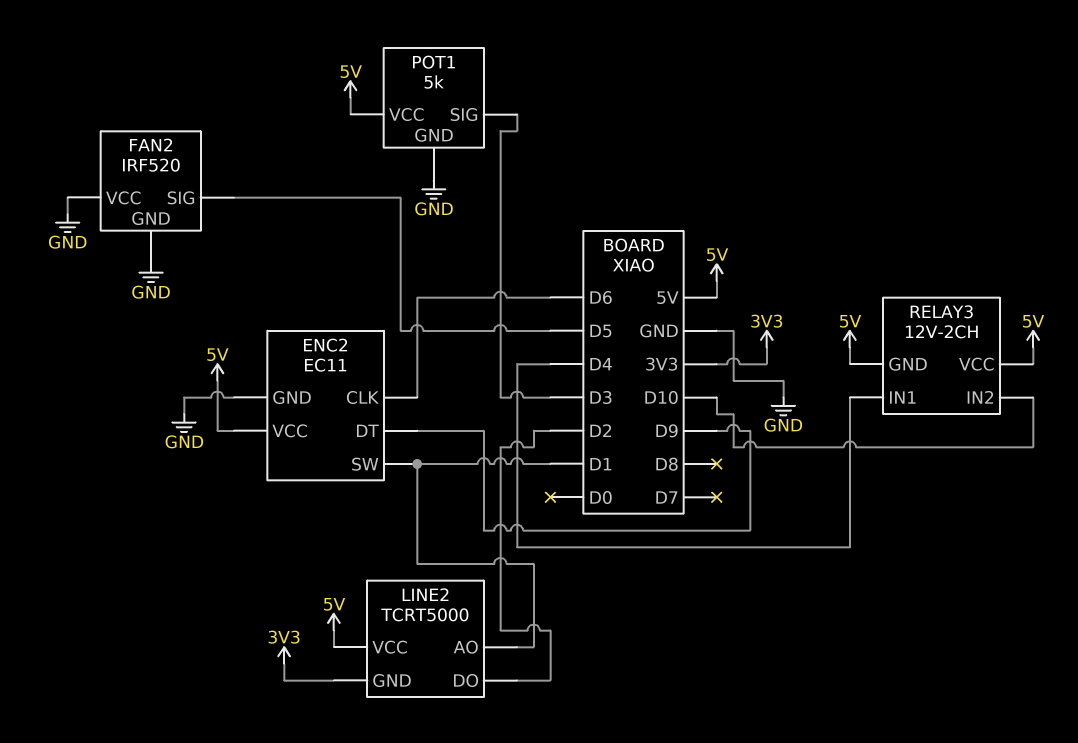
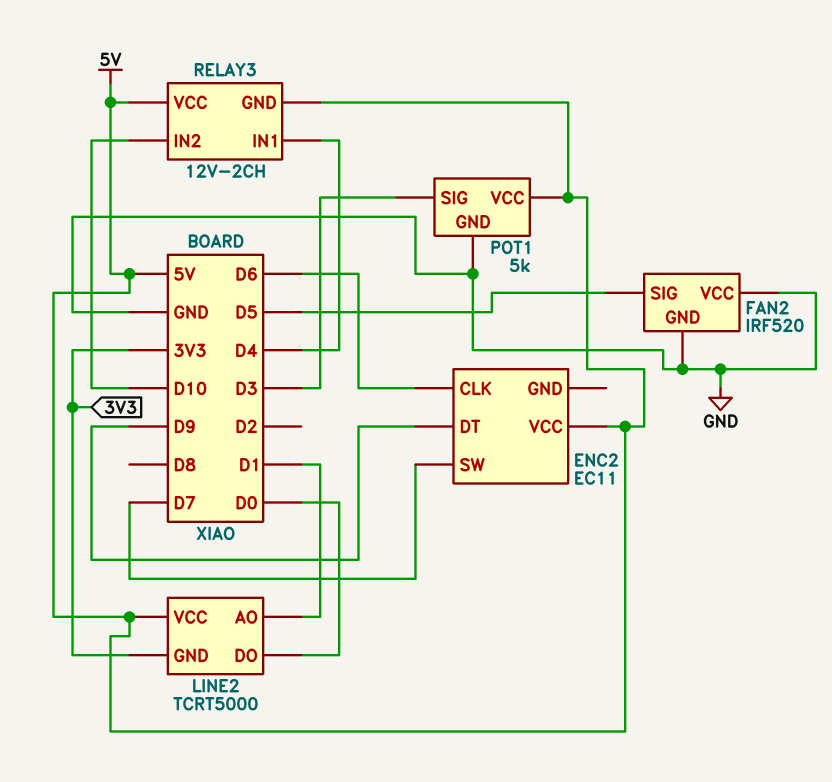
ENC2 pin GND: GND -> none
ENC2 pin SW: D1 -> D7
LINE2 pin DO: D2 -> D0

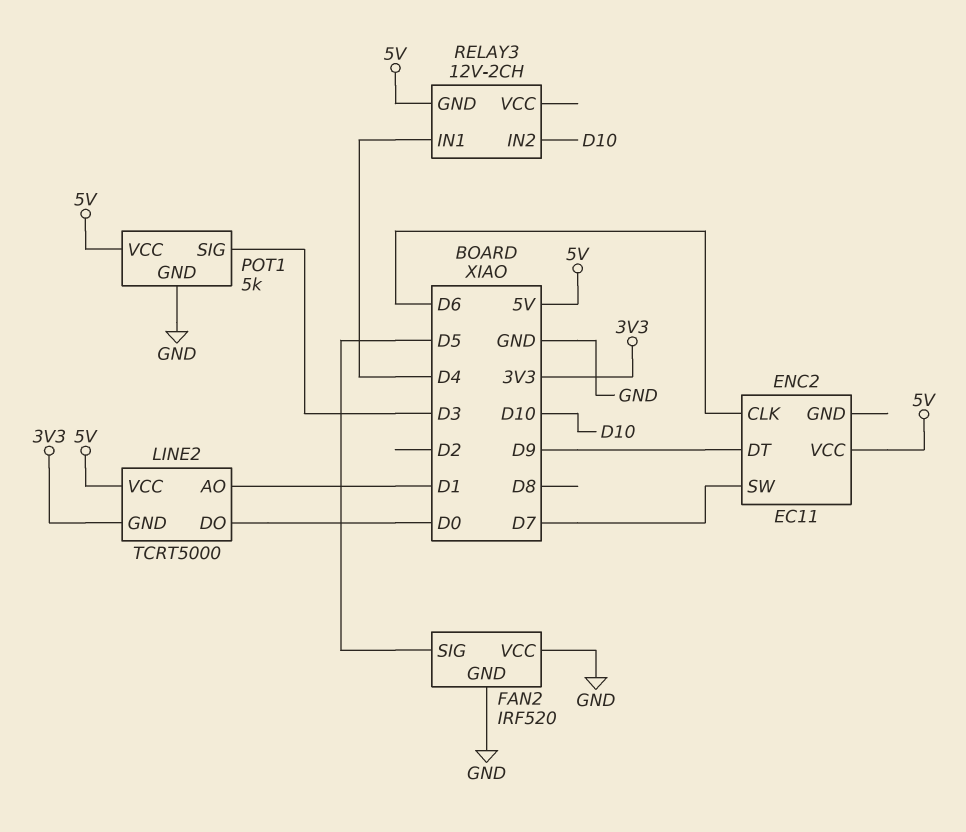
RELAY3 pin VCC: 5V -> none

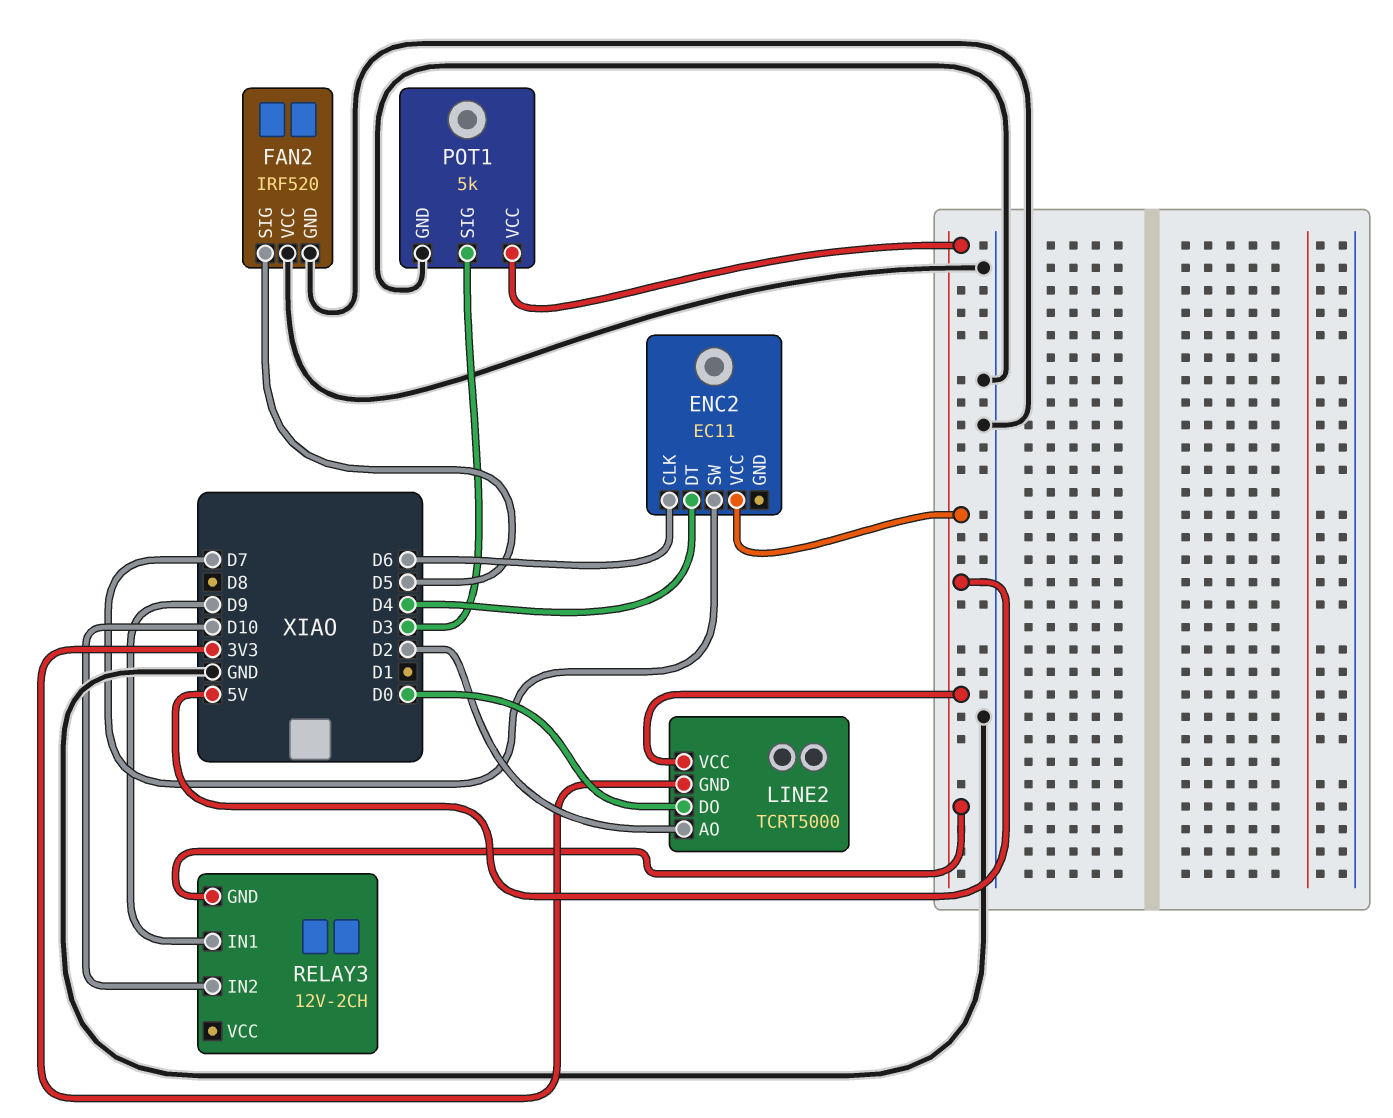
ENC2 pin DT: D9 -> D4
LINE2 pin AO: D1 -> D2
RELAY3 pin IN1: D4 -> D9

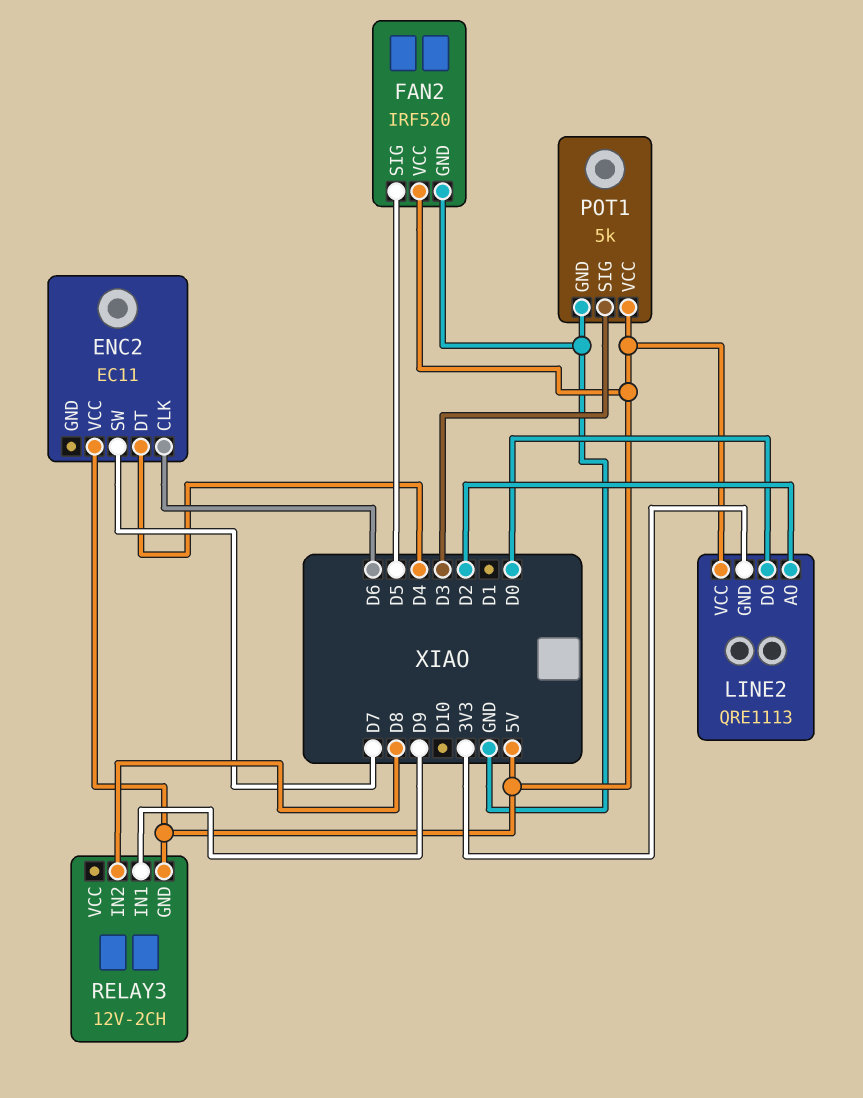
FAN2 pin VCC: GND -> 5V
LINE2: TCRT5000 -> QRE1113
RELAY3 pin IN2: D10 -> D8

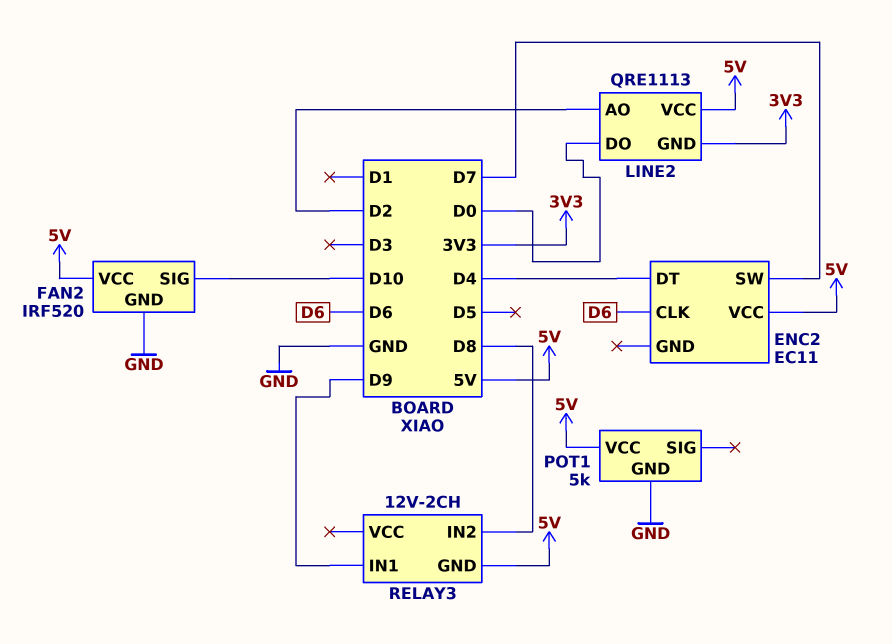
FAN2 pin SIG: D5 -> D10
POT1 pin SIG: D3 -> none

